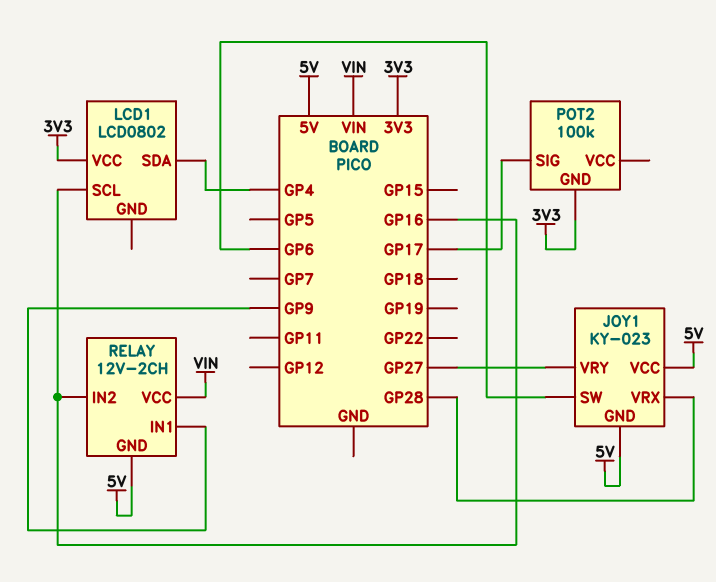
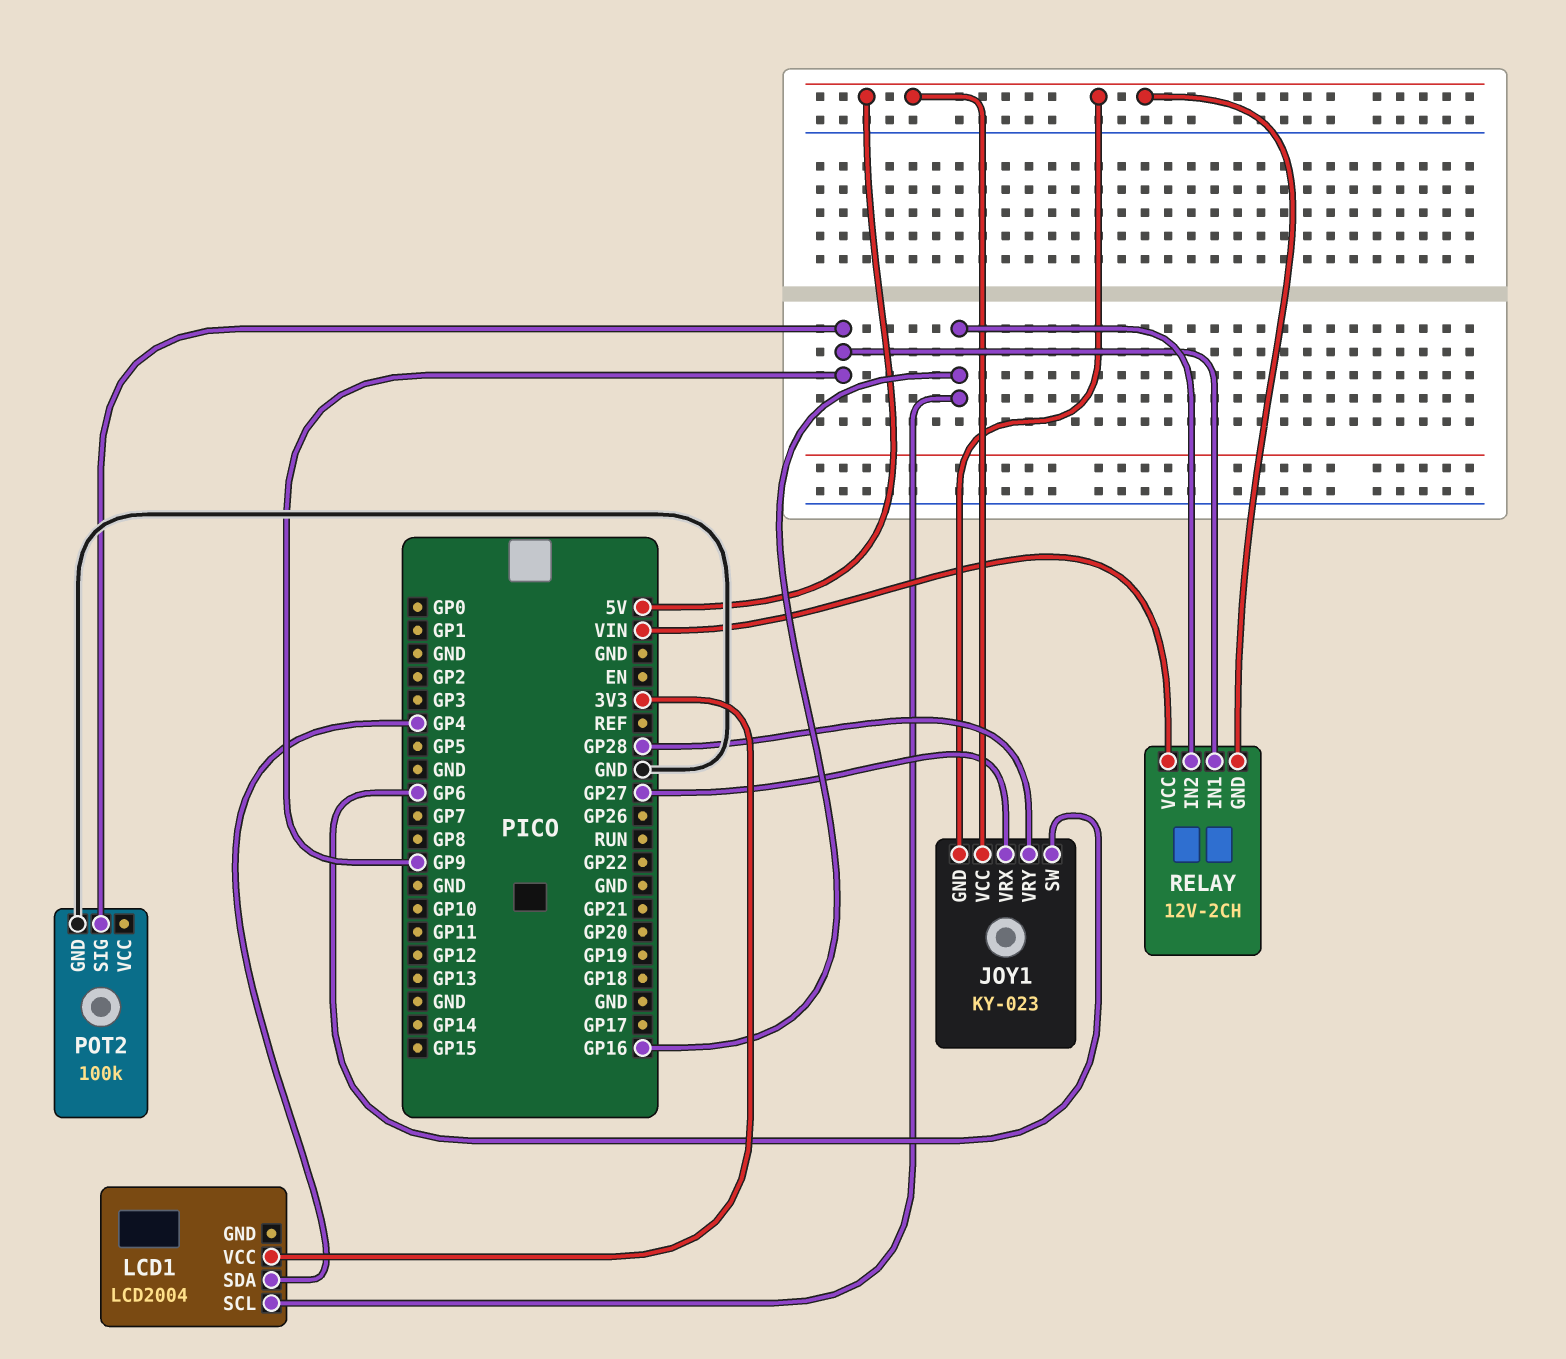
JOY1 pin VRX: GP28 -> GP27
JOY1 pin VRY: GP27 -> GP28
LCD1: LCD0802 -> LCD2004
POT2 pin GND: 3V3 -> GND
POT2 pin SIG: GP17 -> GP9

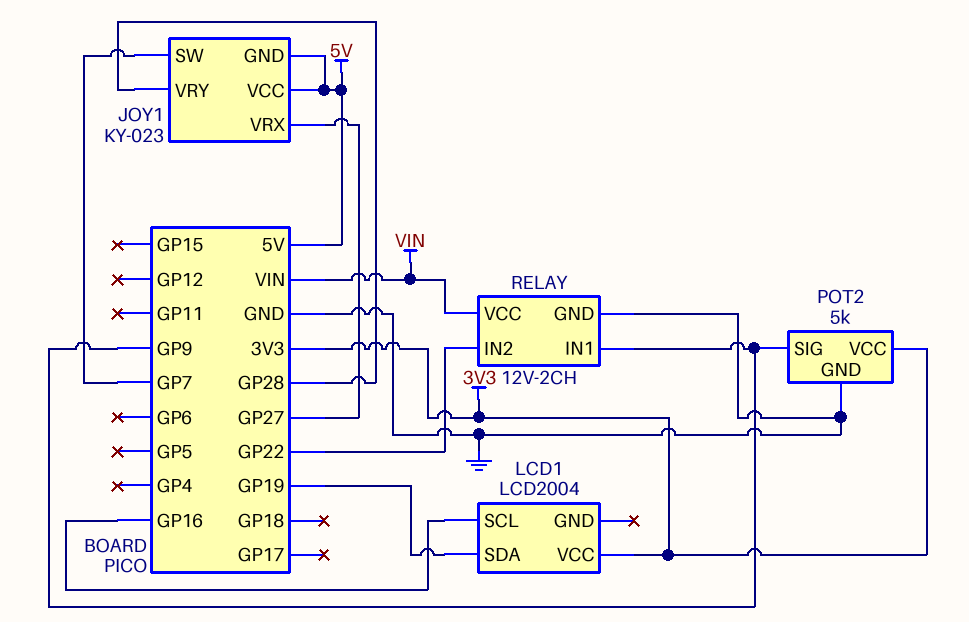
JOY1 pin SW: GP6 -> GP7
LCD1 pin SDA: GP4 -> GP19
POT2: 100k -> 5k
POT2 pin VCC: none -> 3V3
RELAY pin GND: 5V -> GND
RELAY pin IN2: GP16 -> GP22

